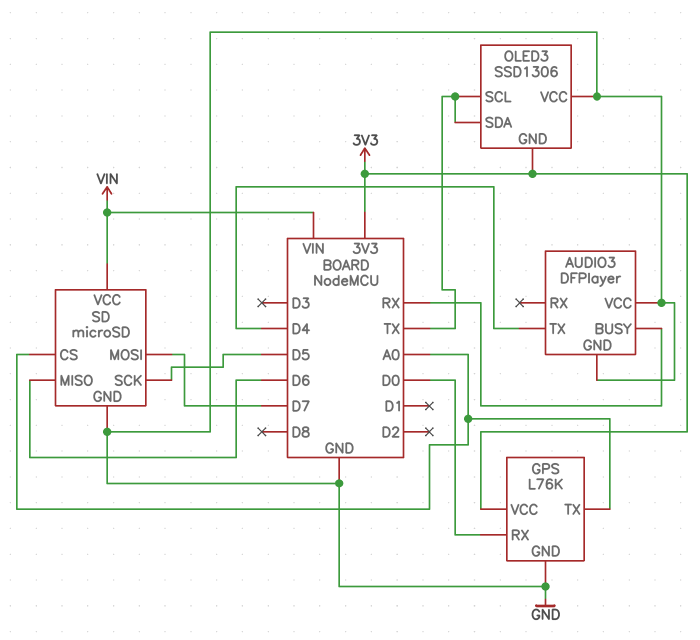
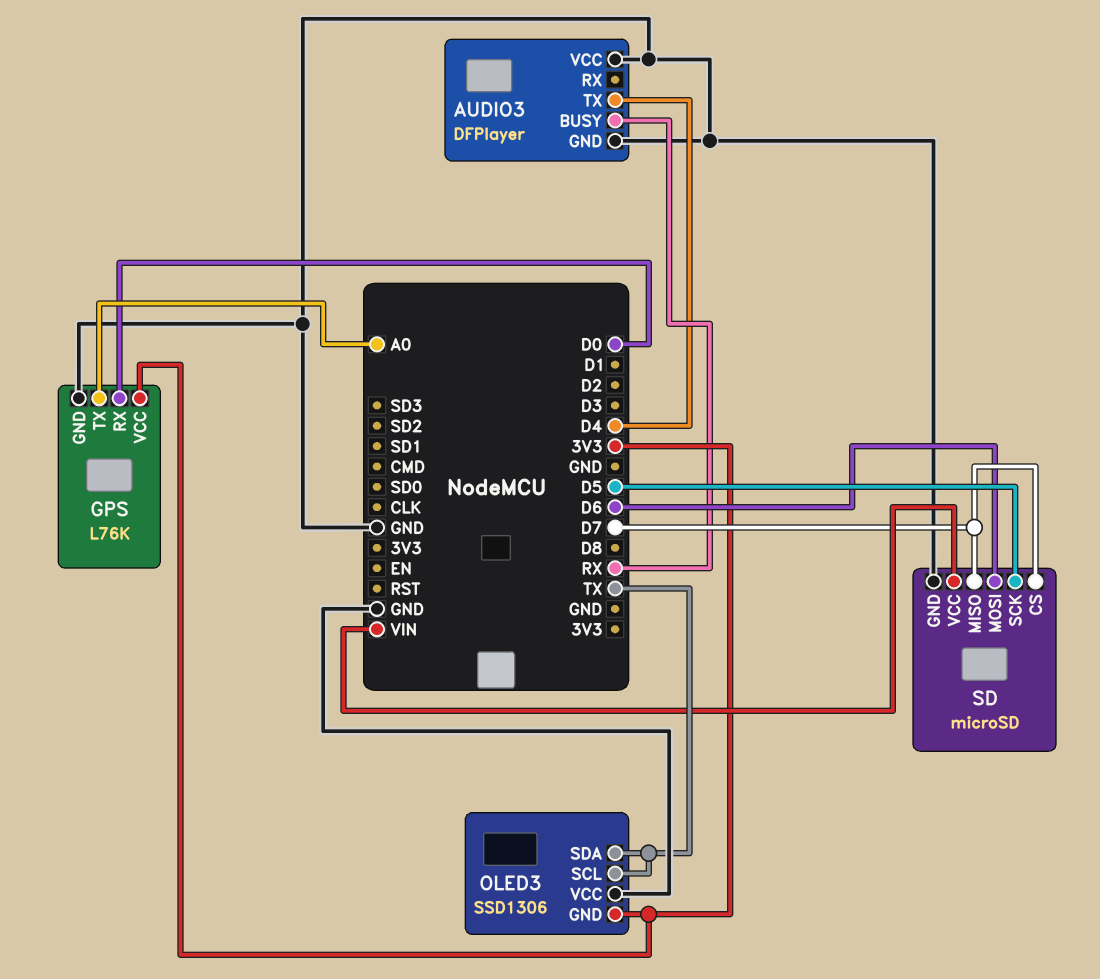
SD pin CS: A0 -> D7
SD pin MISO: D6 -> D7
SD pin MOSI: D7 -> D6

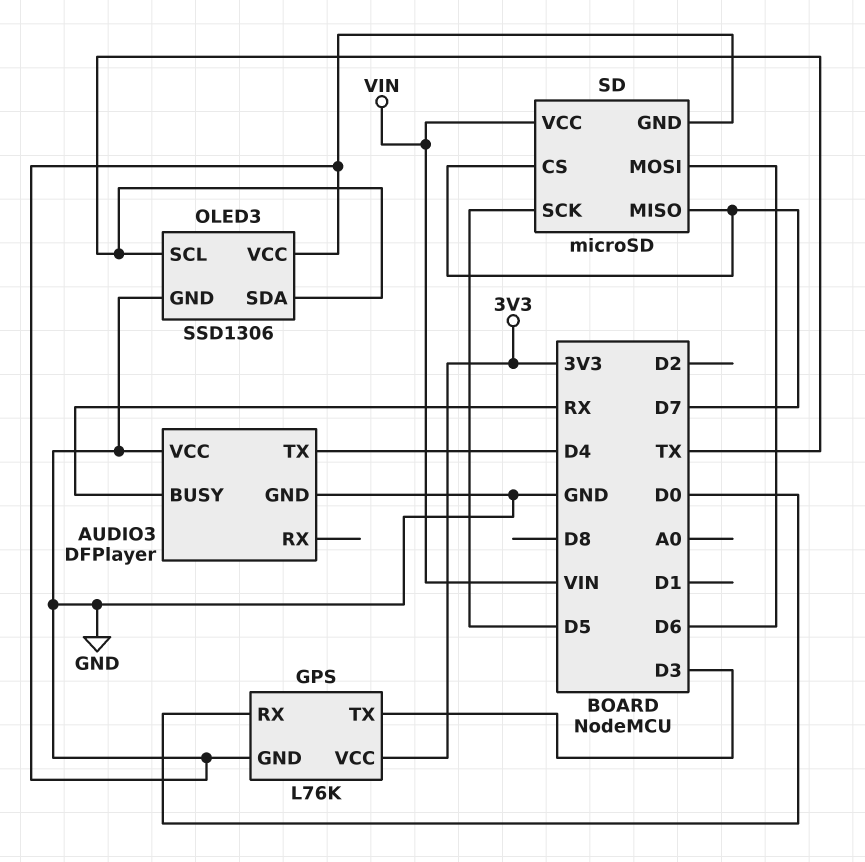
GPS pin TX: A0 -> D3
OLED3 pin GND: 3V3 -> GND

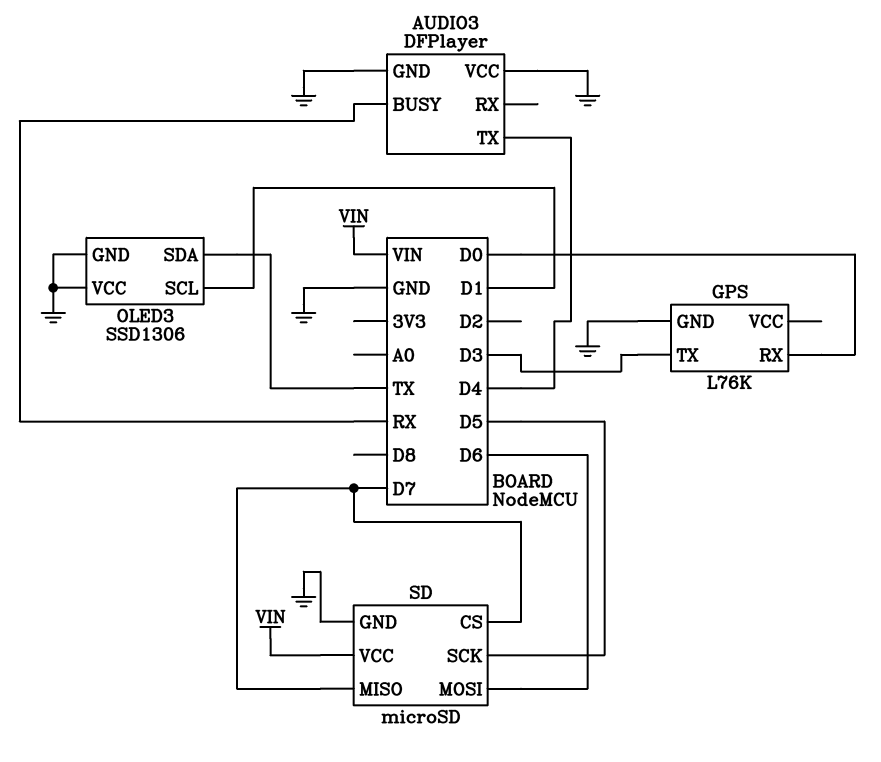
GPS pin VCC: 3V3 -> none
OLED3 pin SCL: TX -> D1

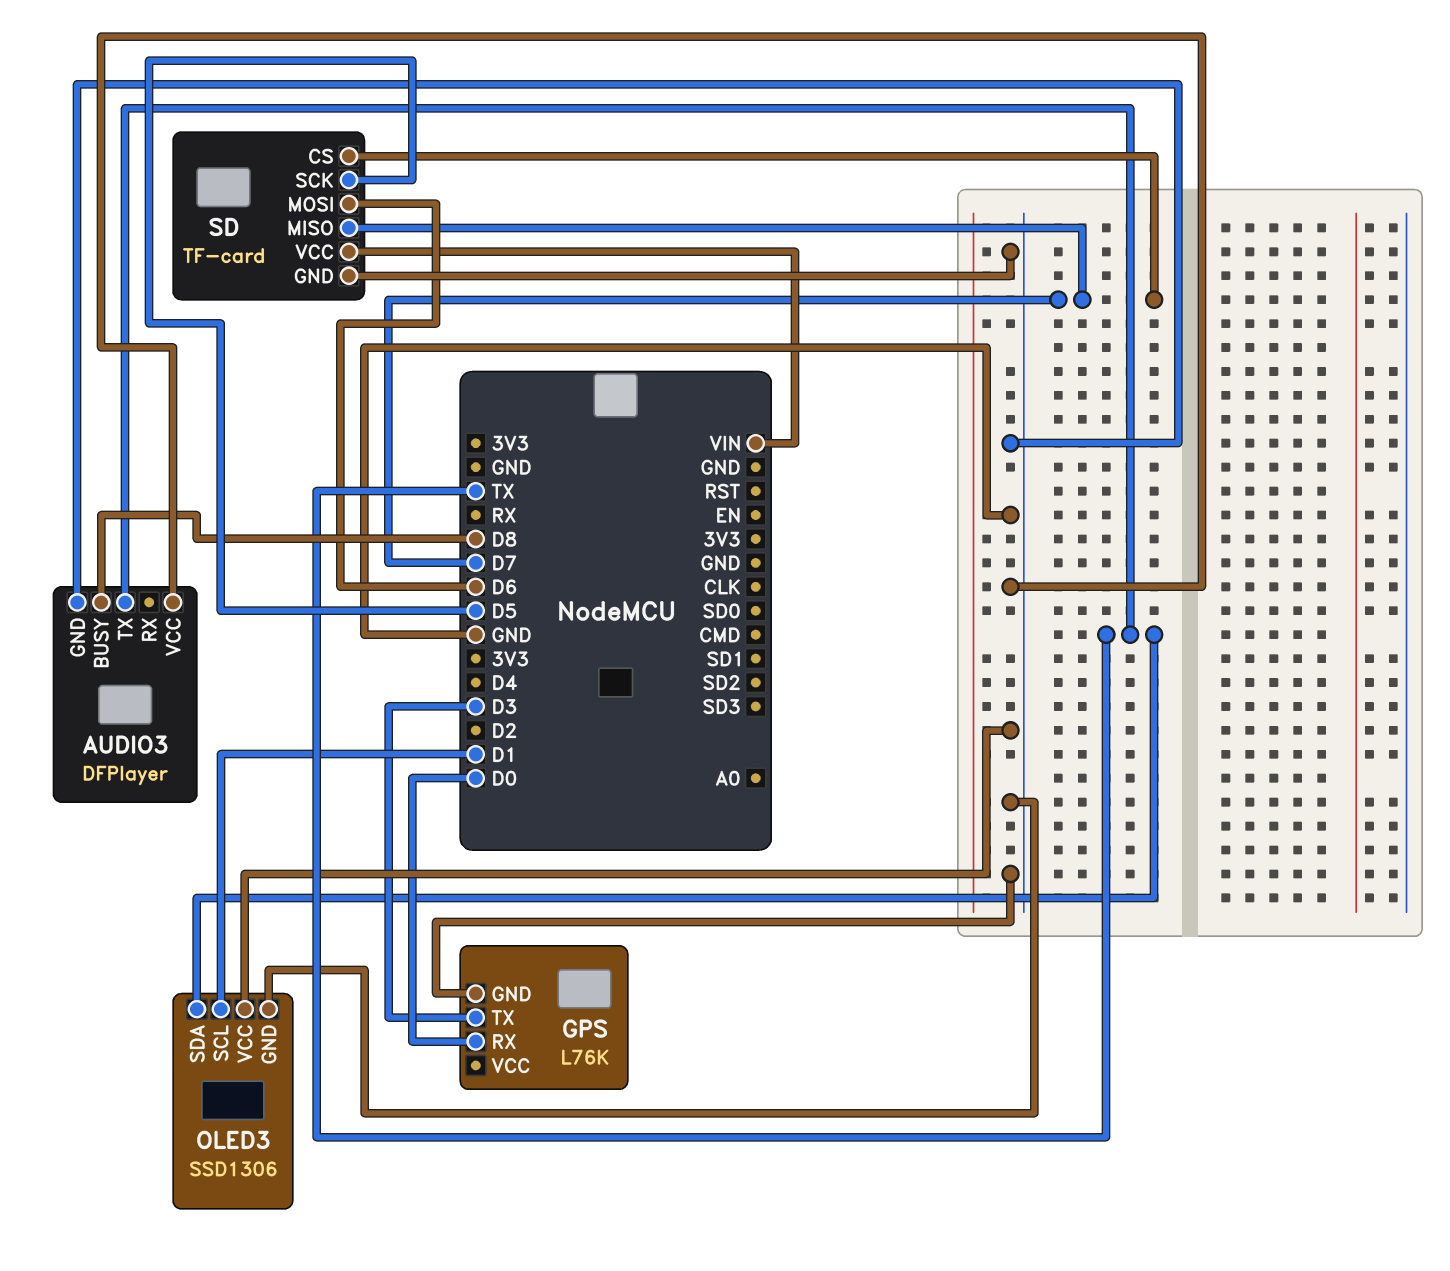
AUDIO3 pin BUSY: RX -> D8
AUDIO3 pin TX: D4 -> TX
SD: microSD -> TF-card

